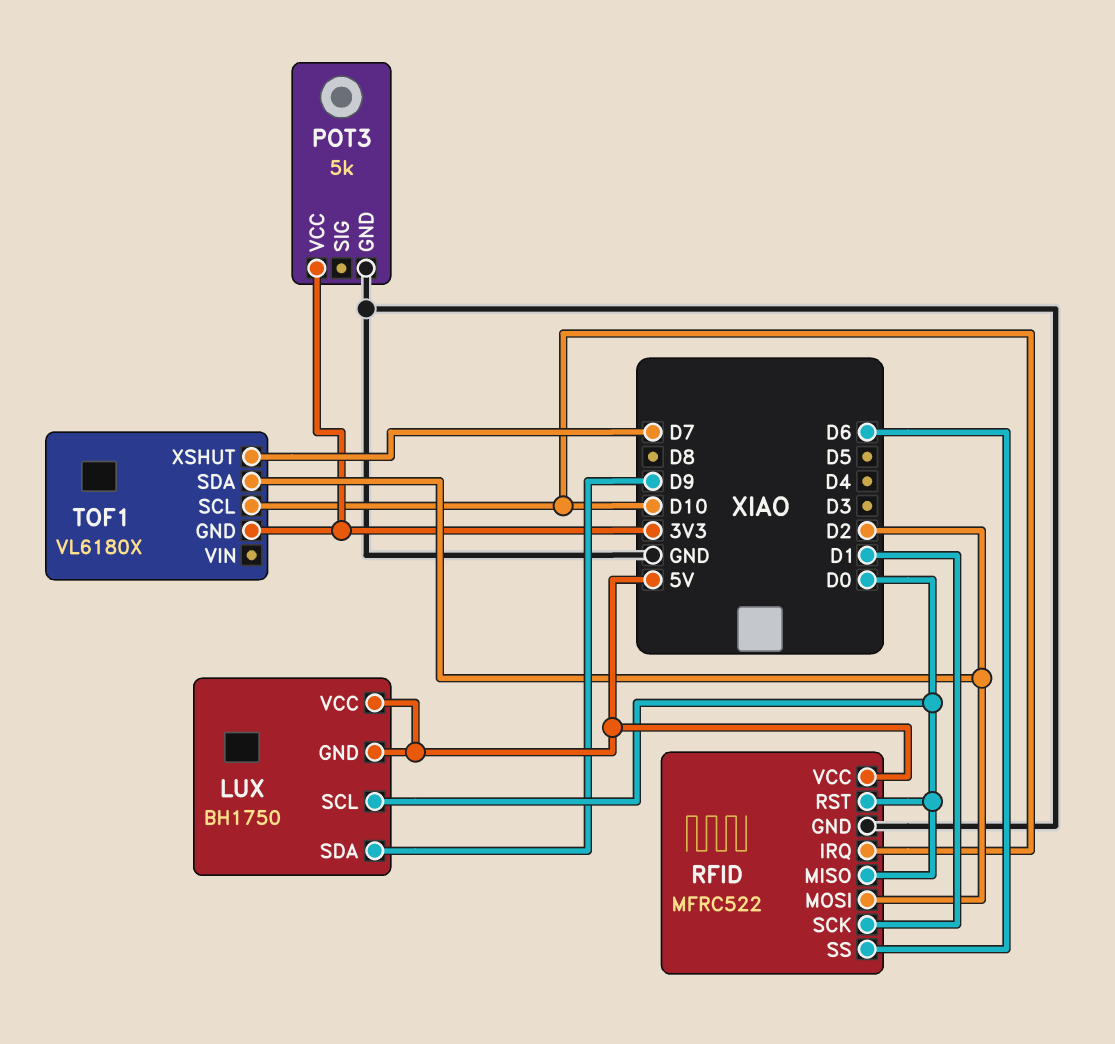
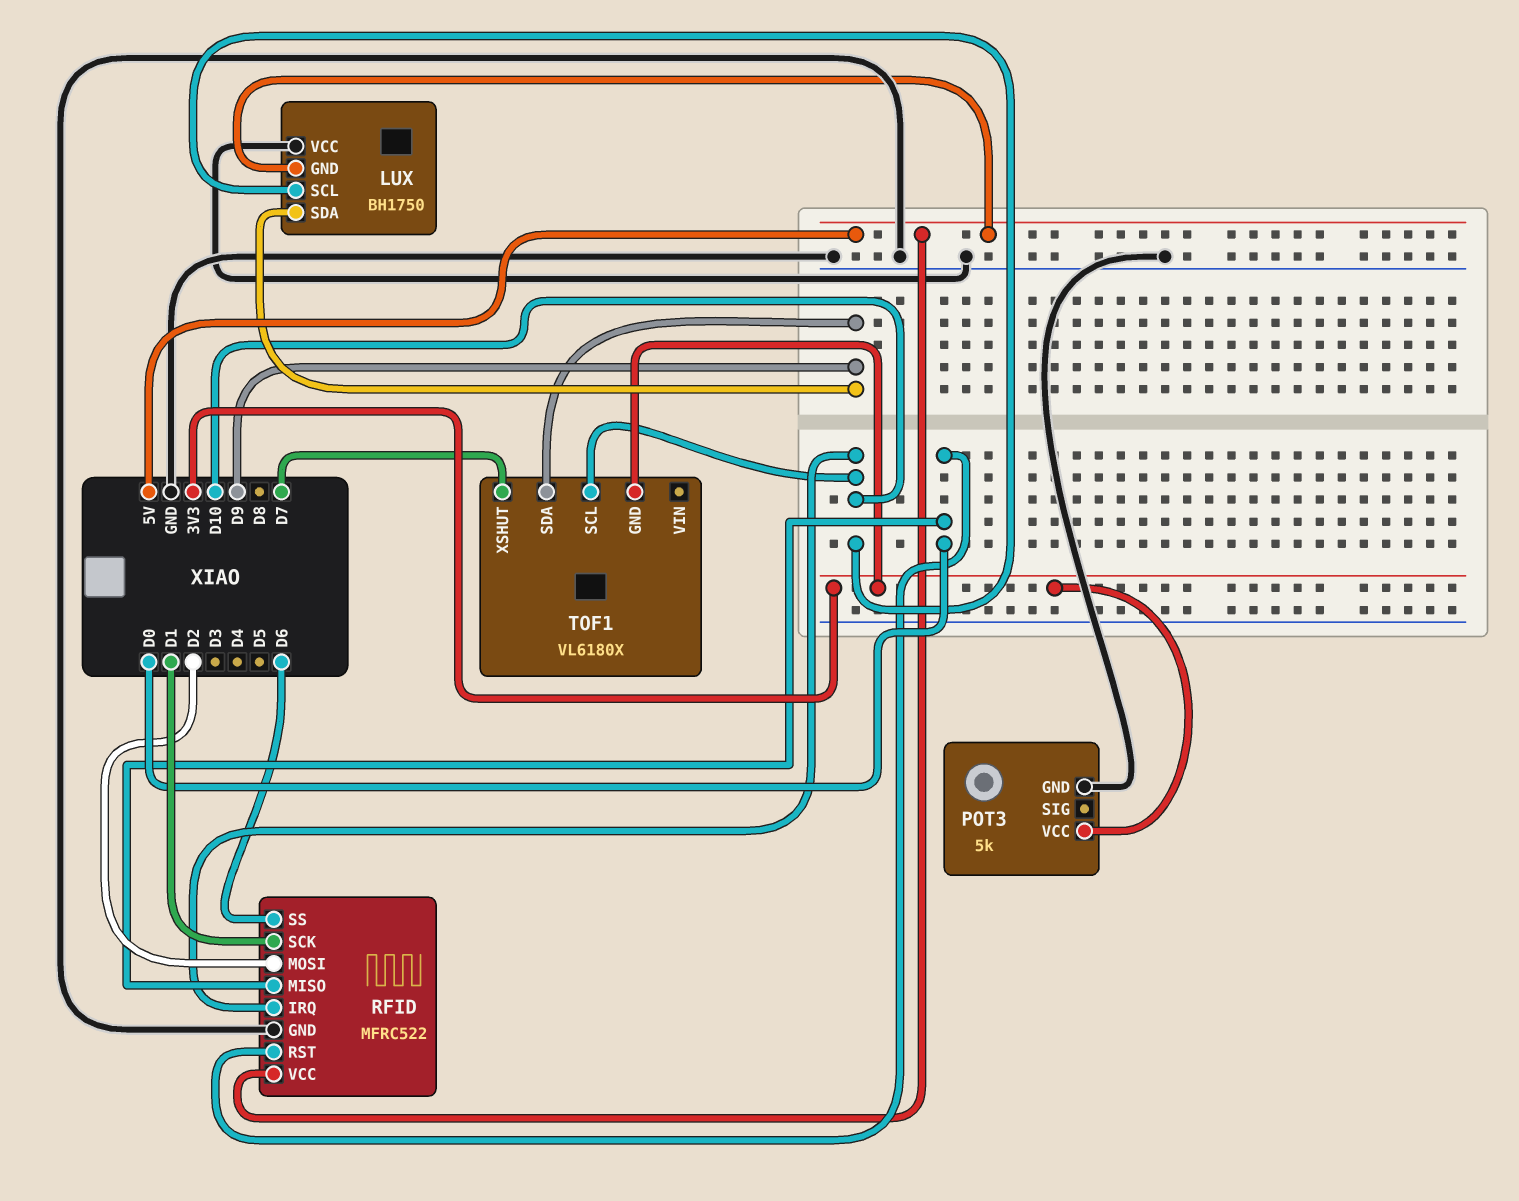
LUX pin SCL: D0 -> D10
LUX pin VCC: 5V -> GND
TOF1 pin SDA: D2 -> D9

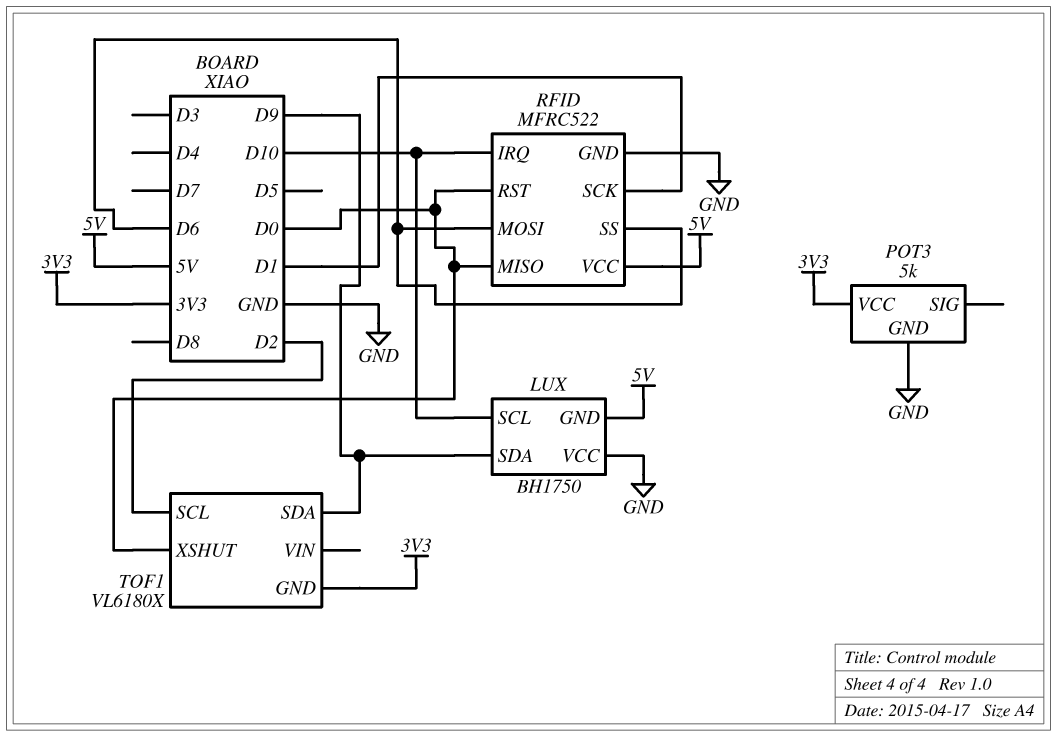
RFID pin MOSI: D2 -> D6
TOF1 pin SCL: D10 -> D2
TOF1 pin XSHUT: D7 -> D0

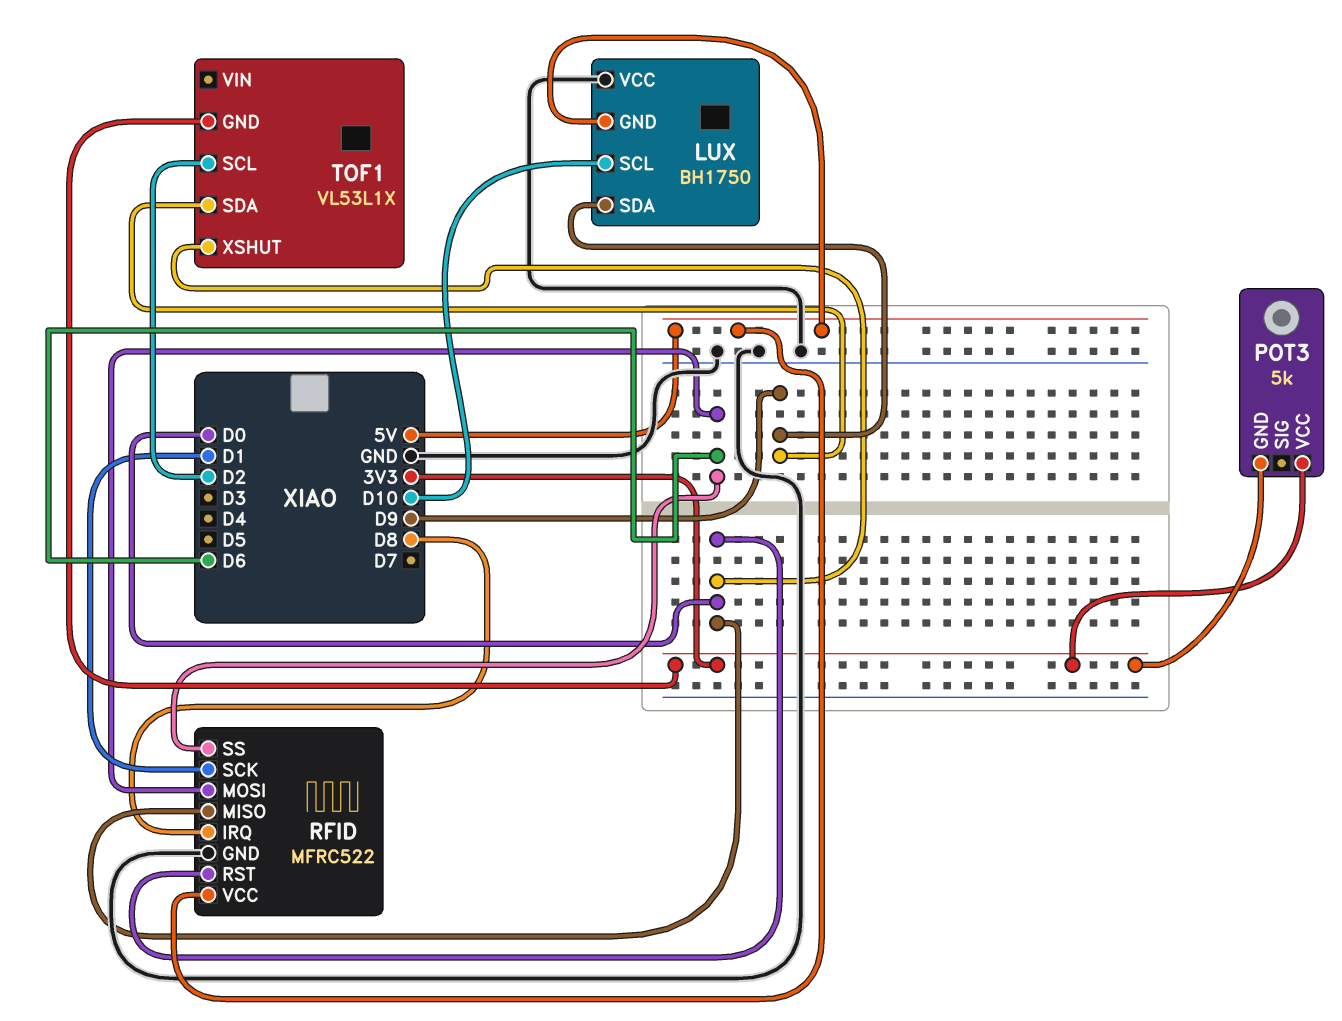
POT3 pin GND: GND -> 3V3
RFID pin IRQ: D10 -> D8
TOF1: VL6180X -> VL53L1X

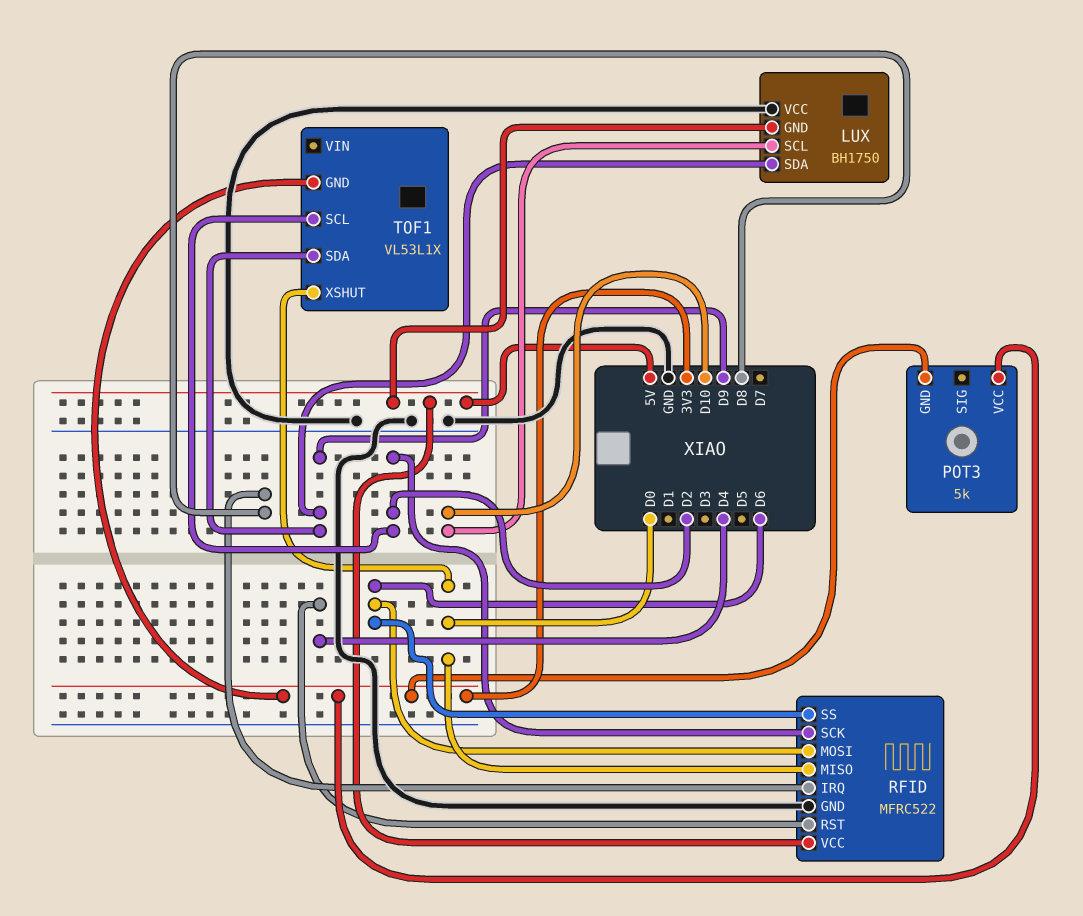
RFID pin RST: D0 -> D4
RFID pin SCK: D1 -> D2

